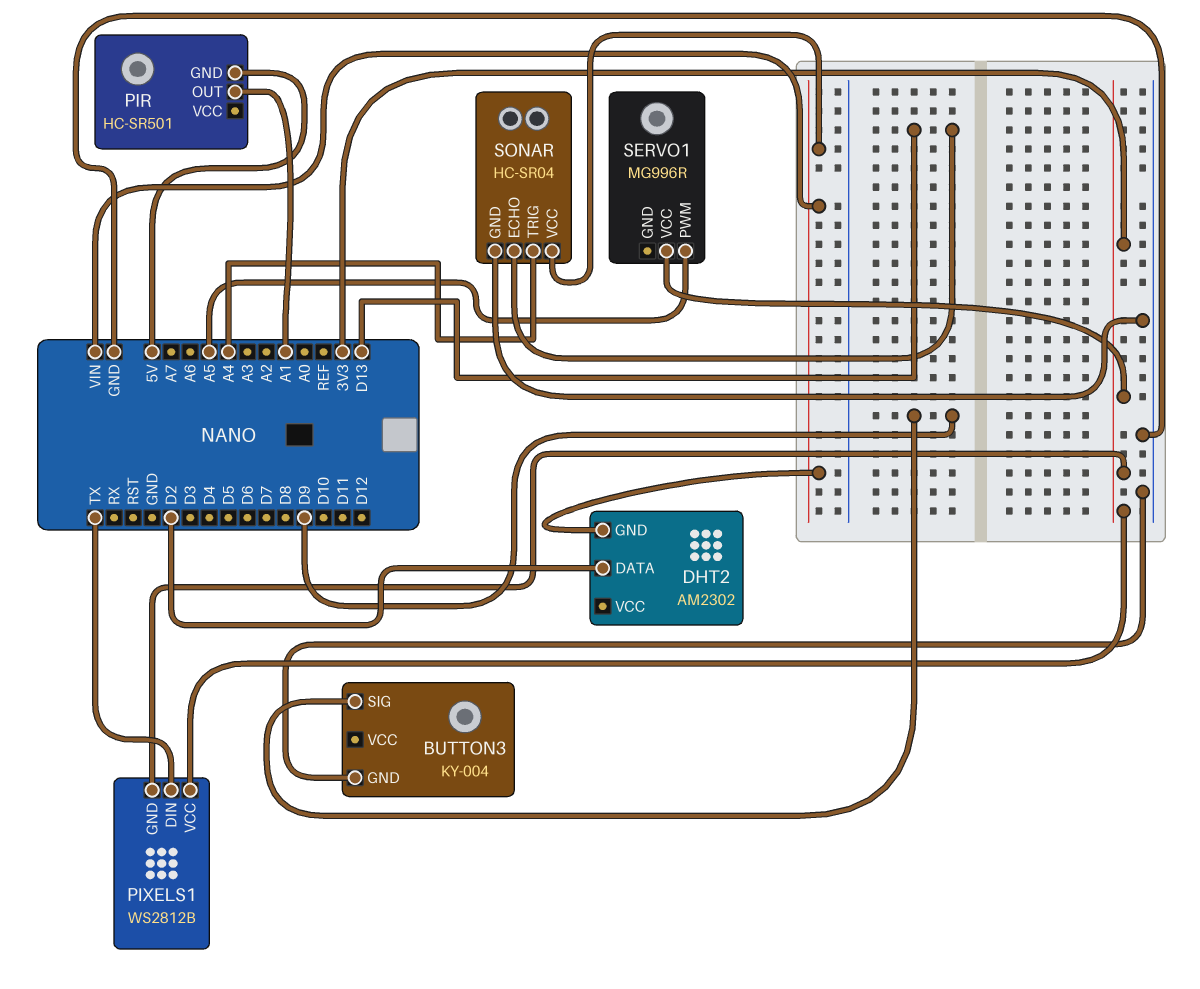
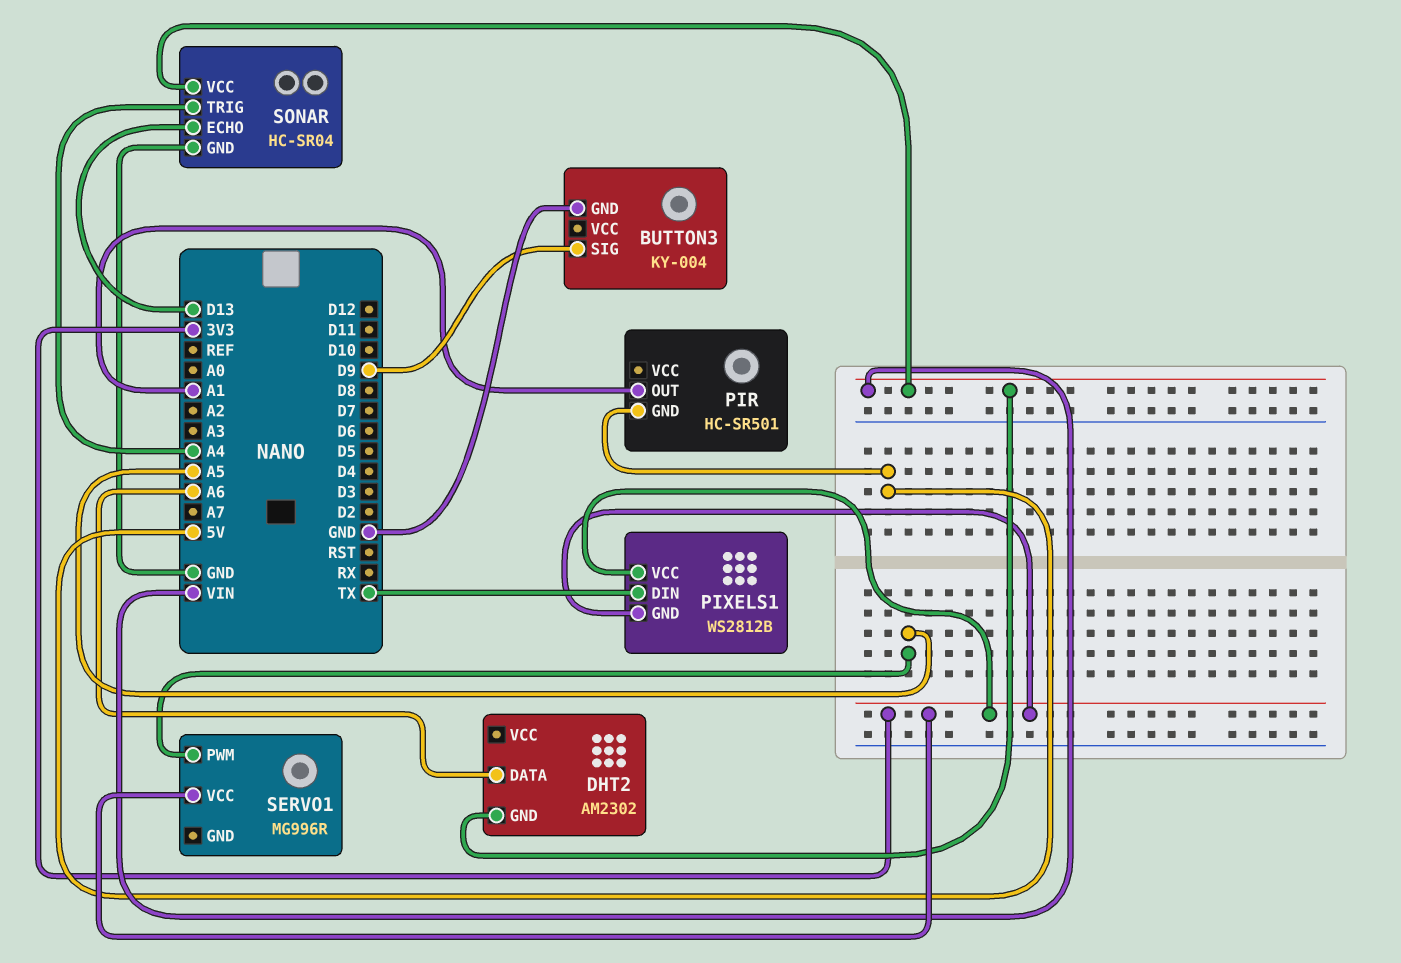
DHT2 pin DATA: D2 -> A6

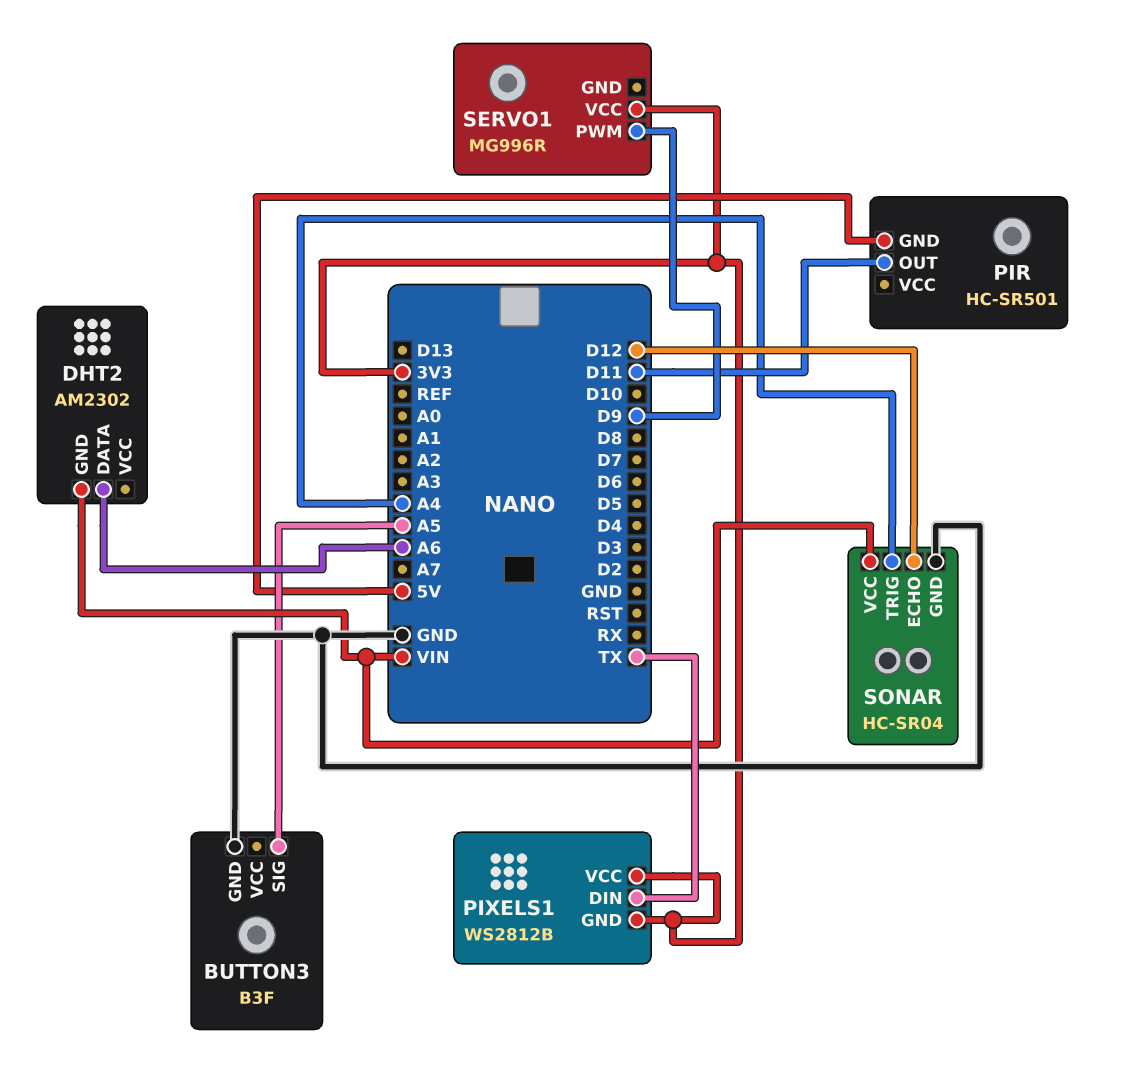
BUTTON3: KY-004 -> B3F
BUTTON3 pin SIG: D9 -> A5
PIR pin OUT: A1 -> D11
SERVO1 pin PWM: A5 -> D9
SONAR pin ECHO: D13 -> D12

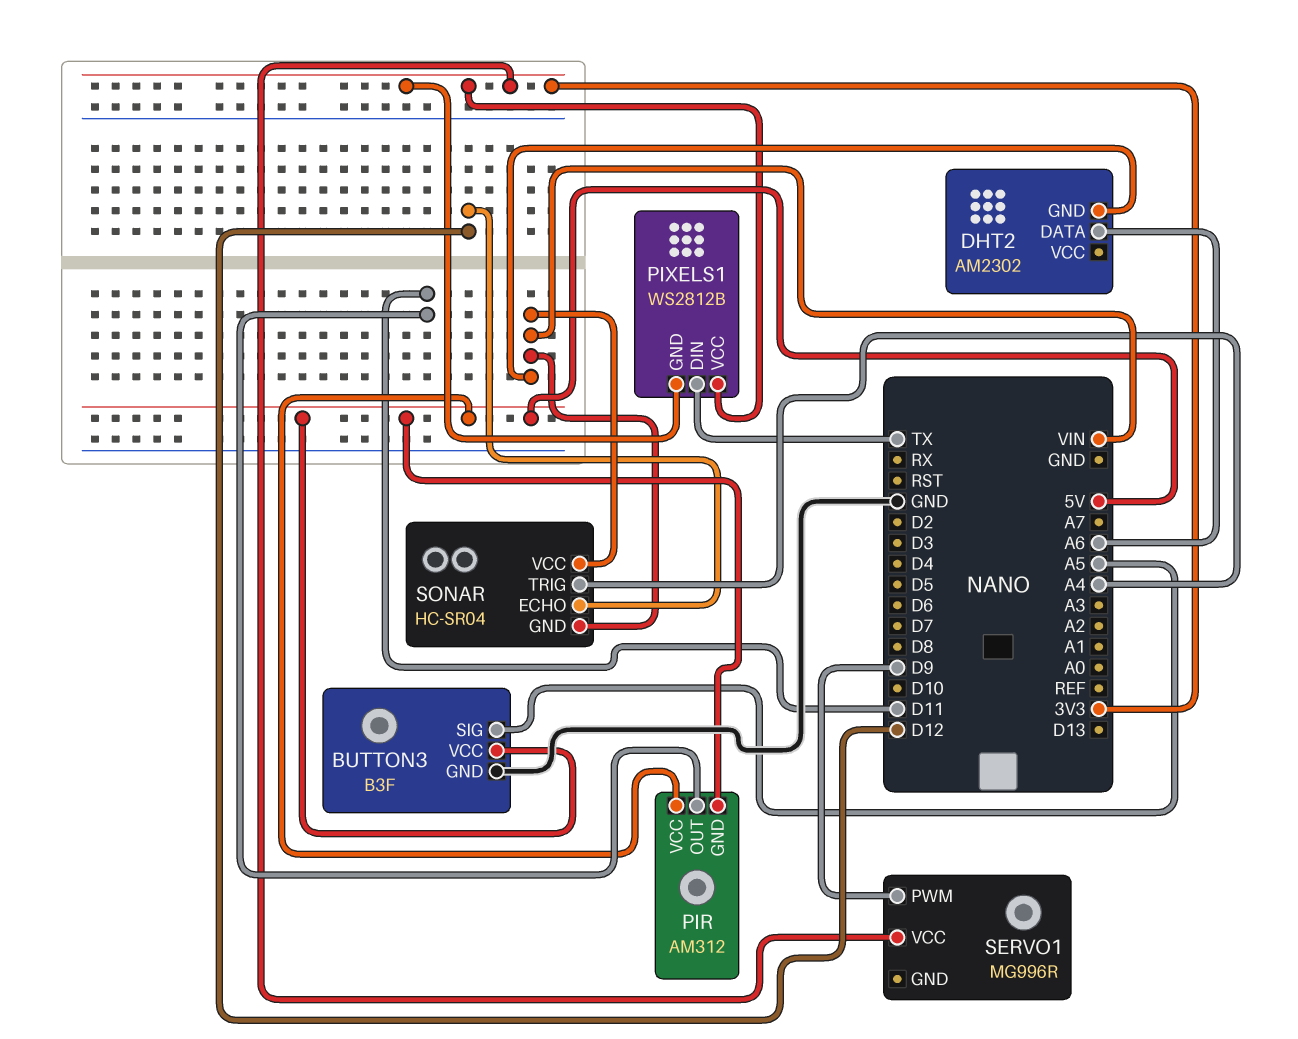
BUTTON3 pin VCC: none -> 5V
PIR: HC-SR501 -> AM312
PIR pin VCC: none -> 5V
SONAR pin GND: GND -> VIN

